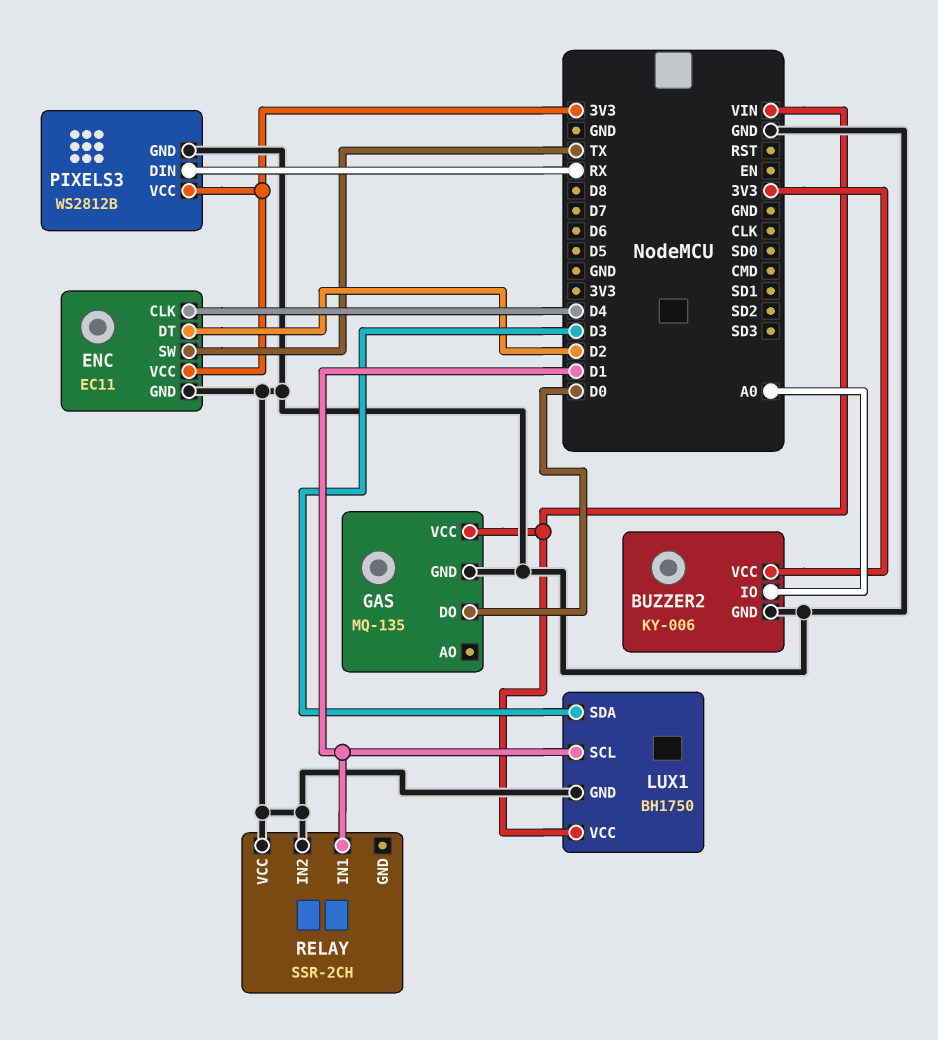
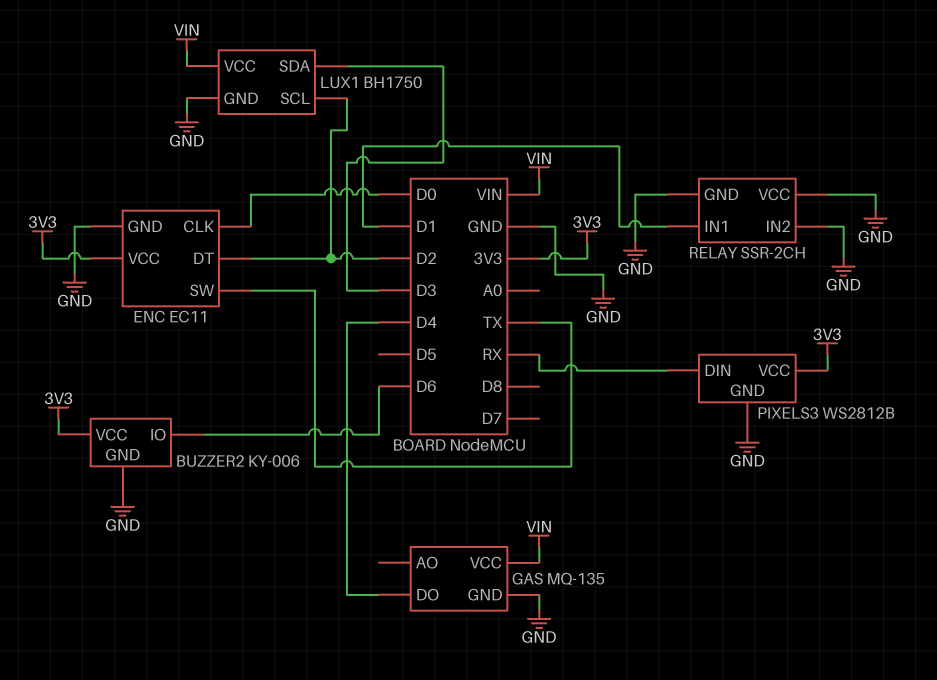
BUZZER2 pin IO: A0 -> D6
ENC pin CLK: D4 -> D0
GAS pin DO: D0 -> D4
LUX1 pin SCL: D1 -> D2
RELAY pin GND: none -> GND

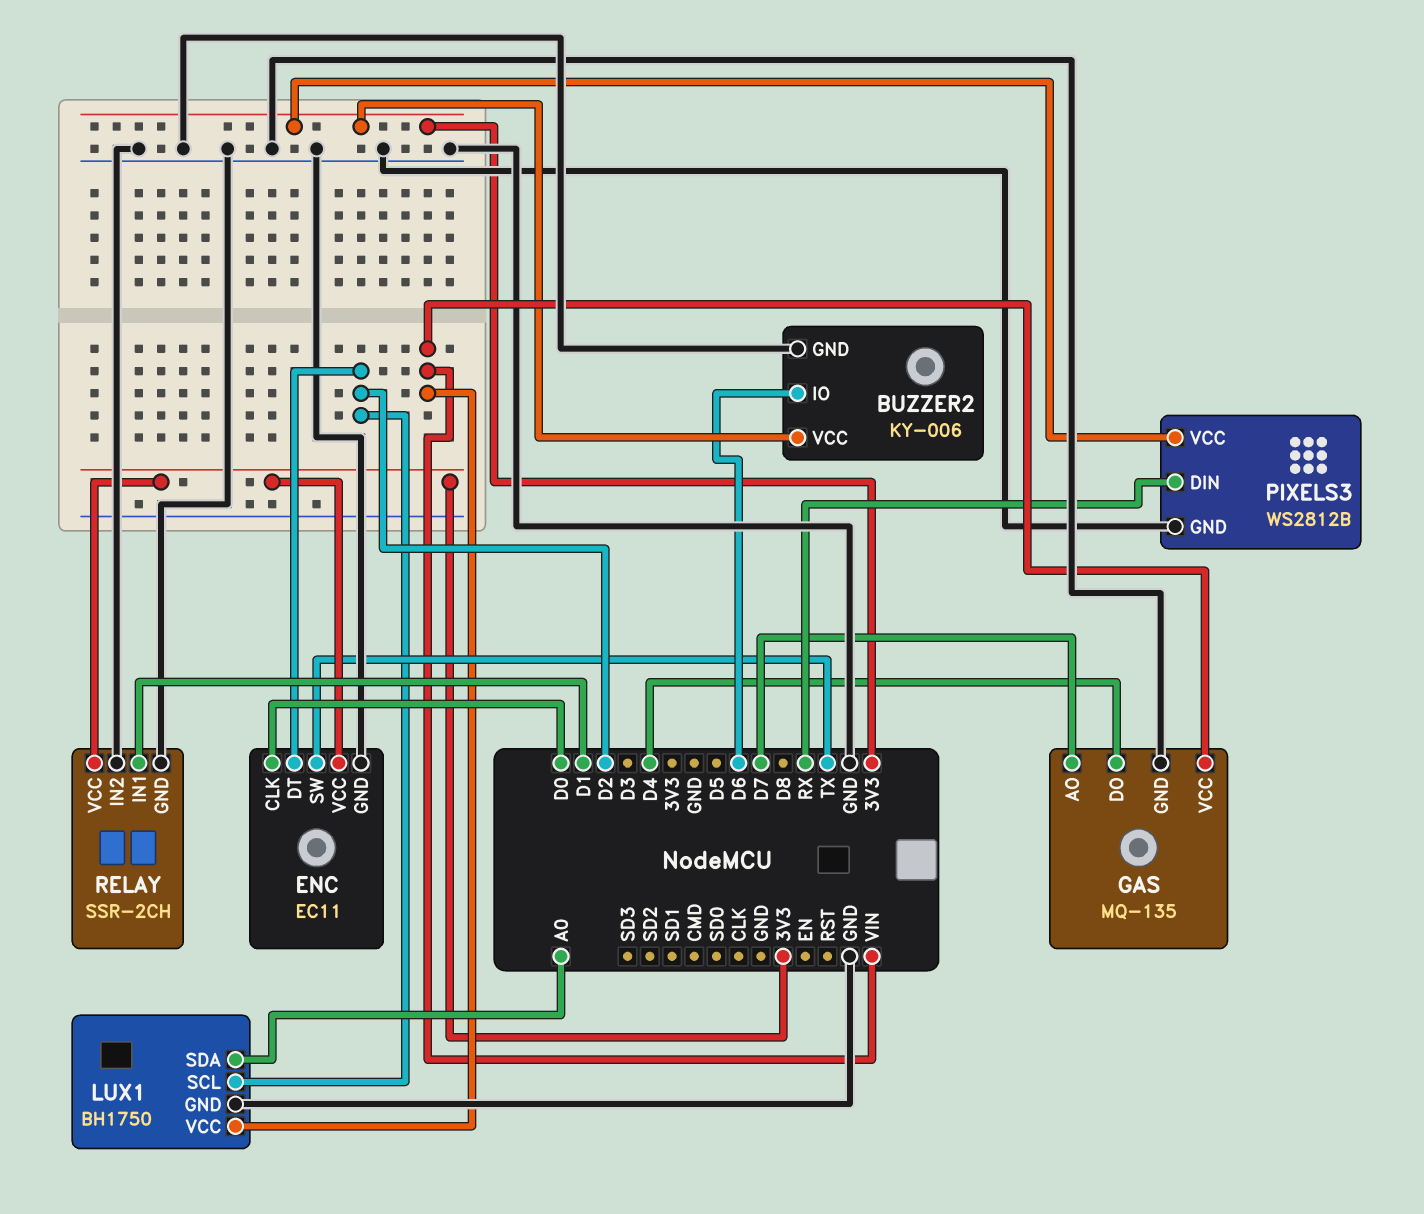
GAS pin AO: none -> D7
LUX1 pin SDA: D3 -> A0
RELAY pin VCC: GND -> 3V3

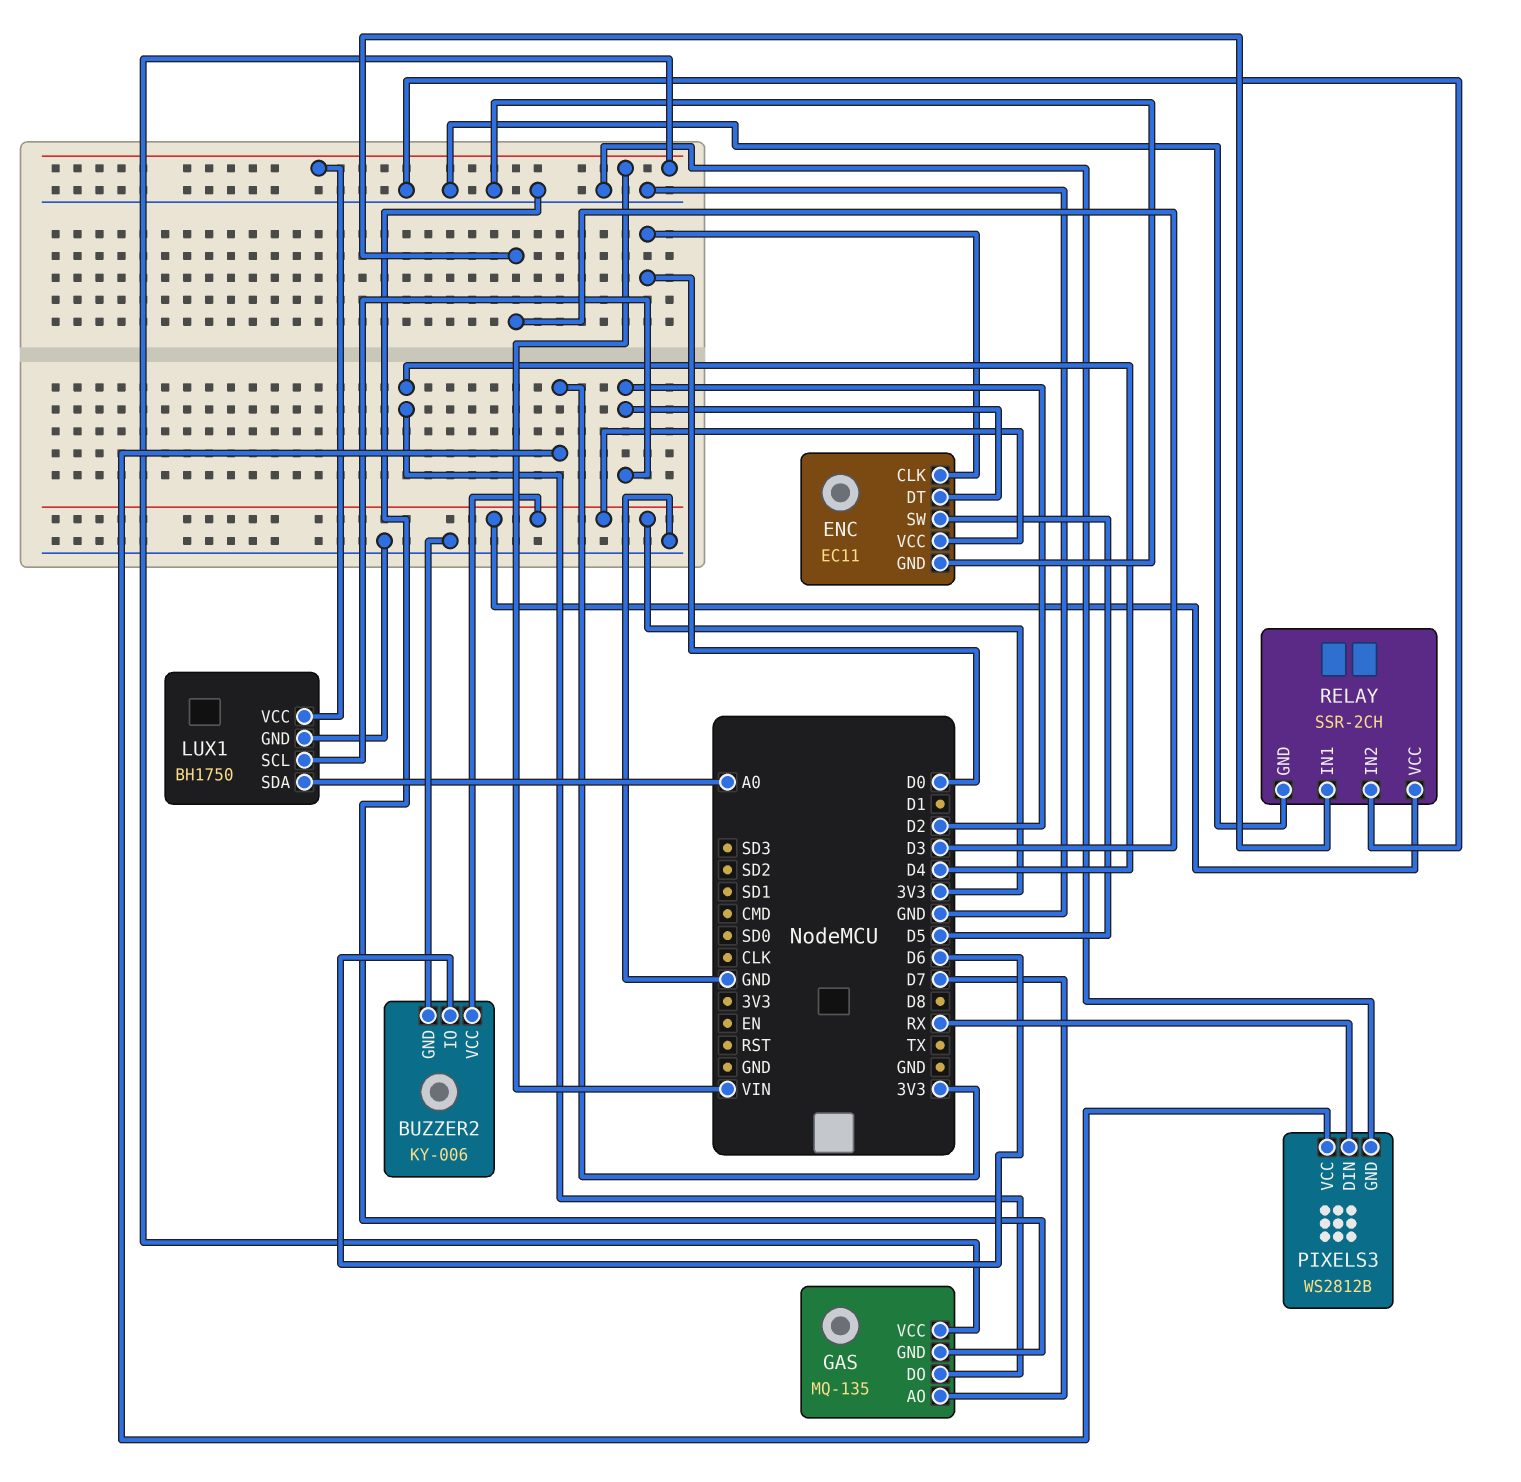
ENC pin SW: TX -> D5
RELAY pin IN1: D1 -> D3

